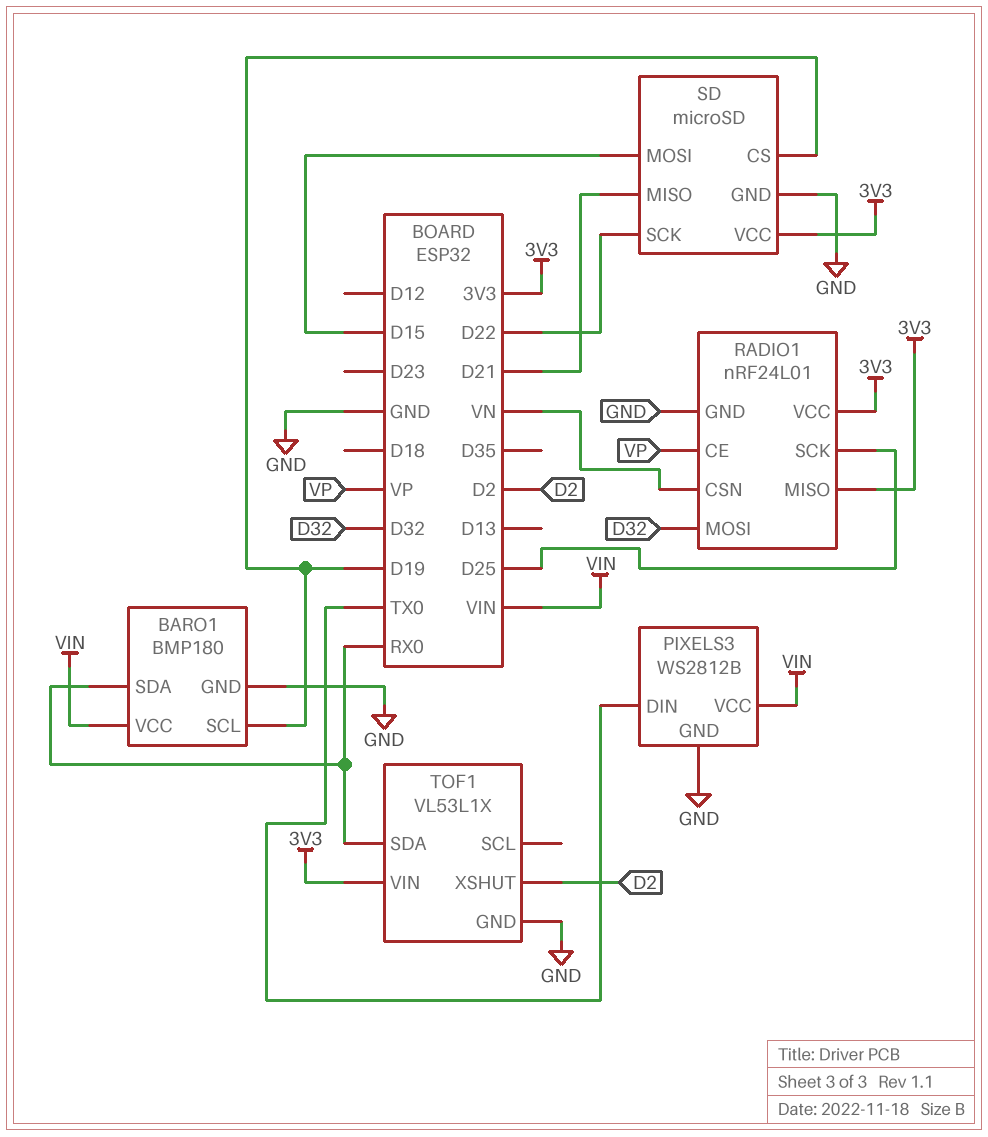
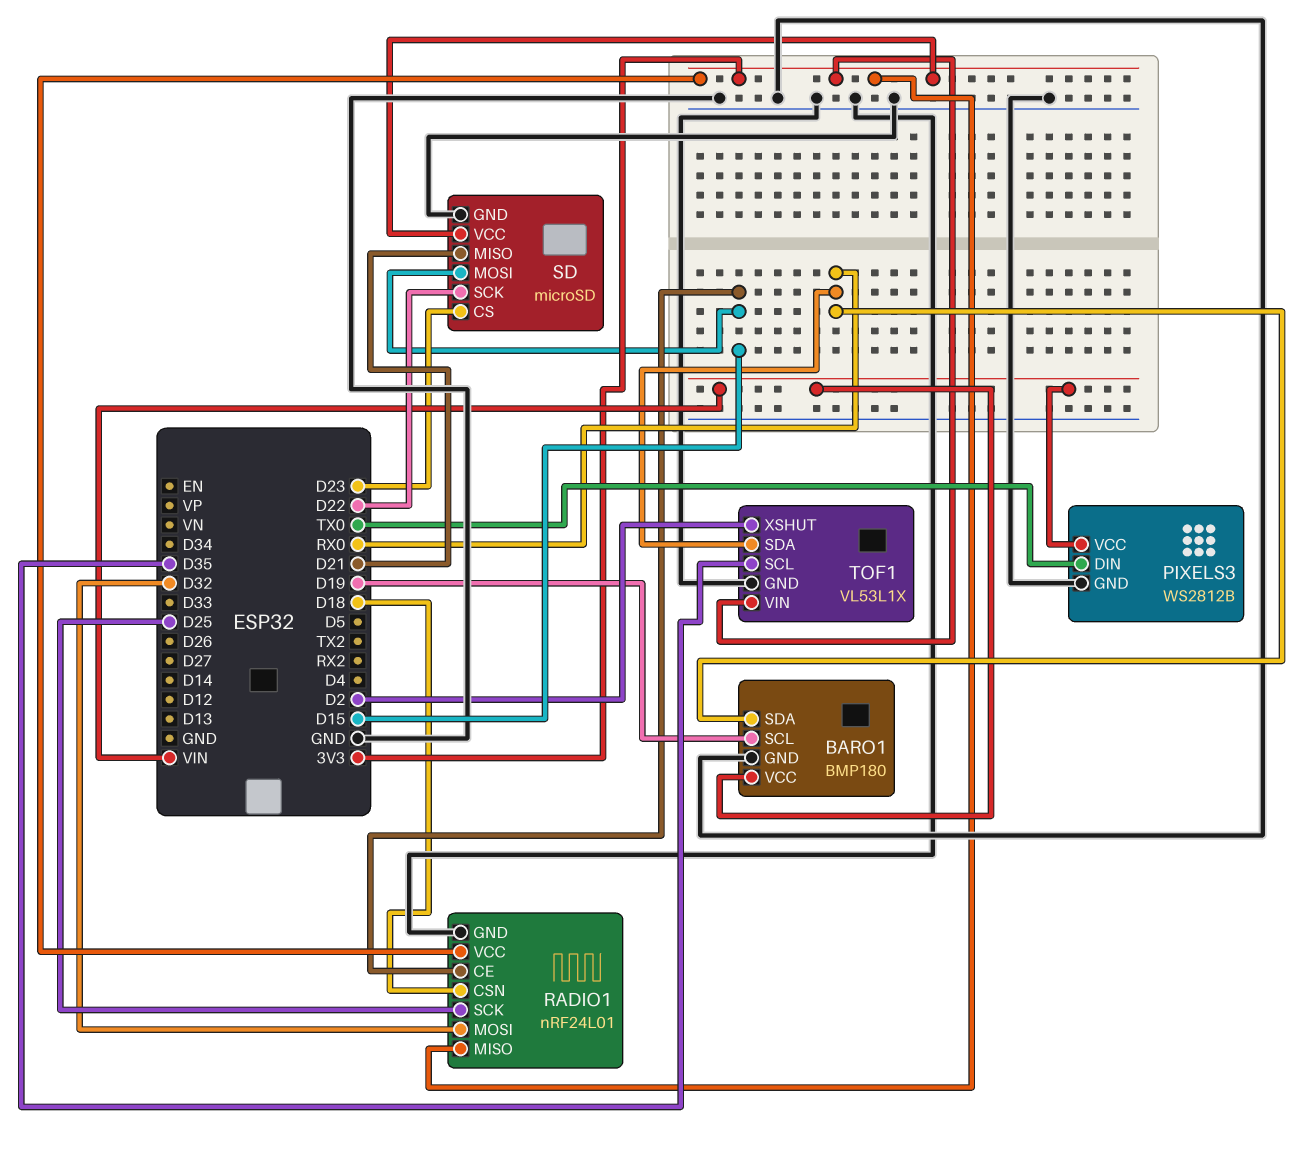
RADIO1 pin CE: VP -> D15
RADIO1 pin CSN: VN -> D18
SD pin CS: D19 -> D23
TOF1 pin SCL: none -> D35

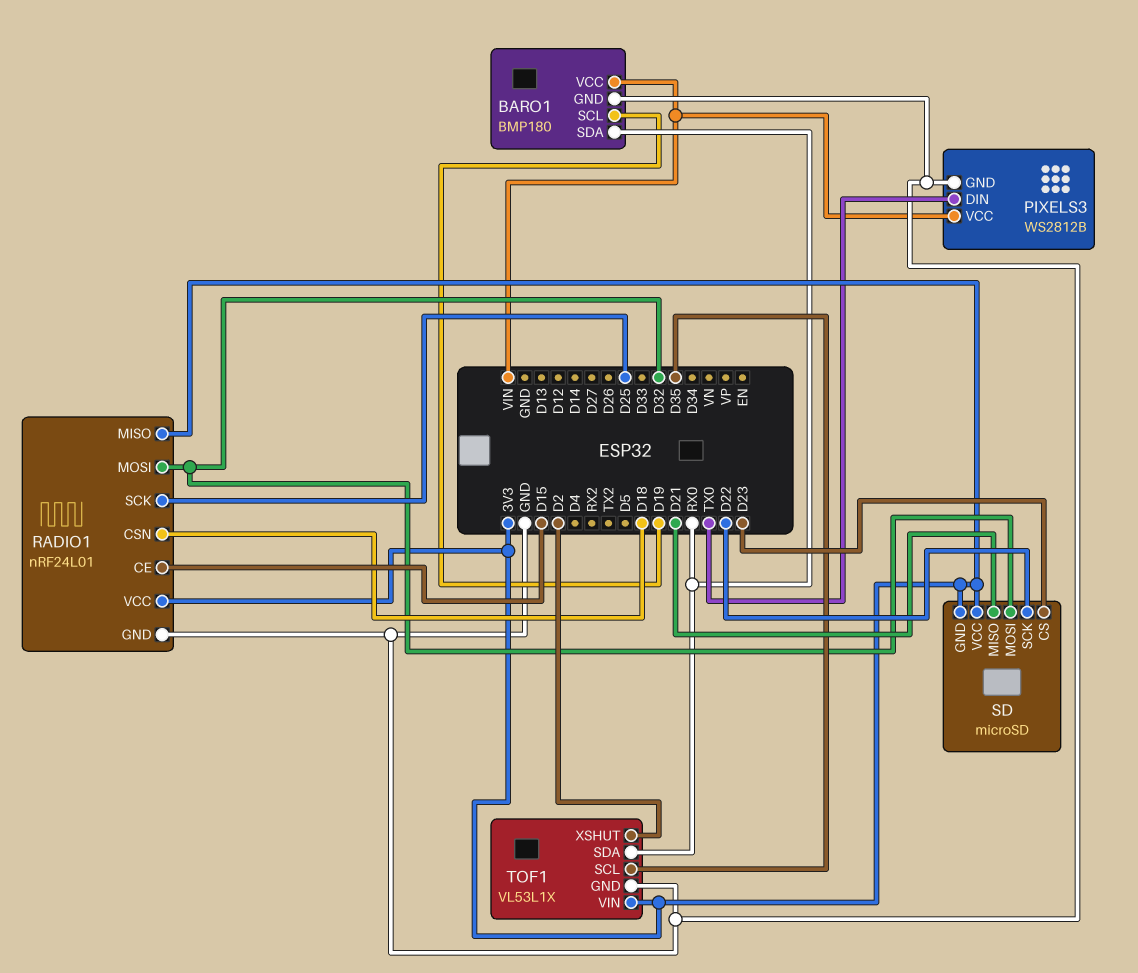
SD pin GND: GND -> 3V3
SD pin MOSI: D15 -> D32

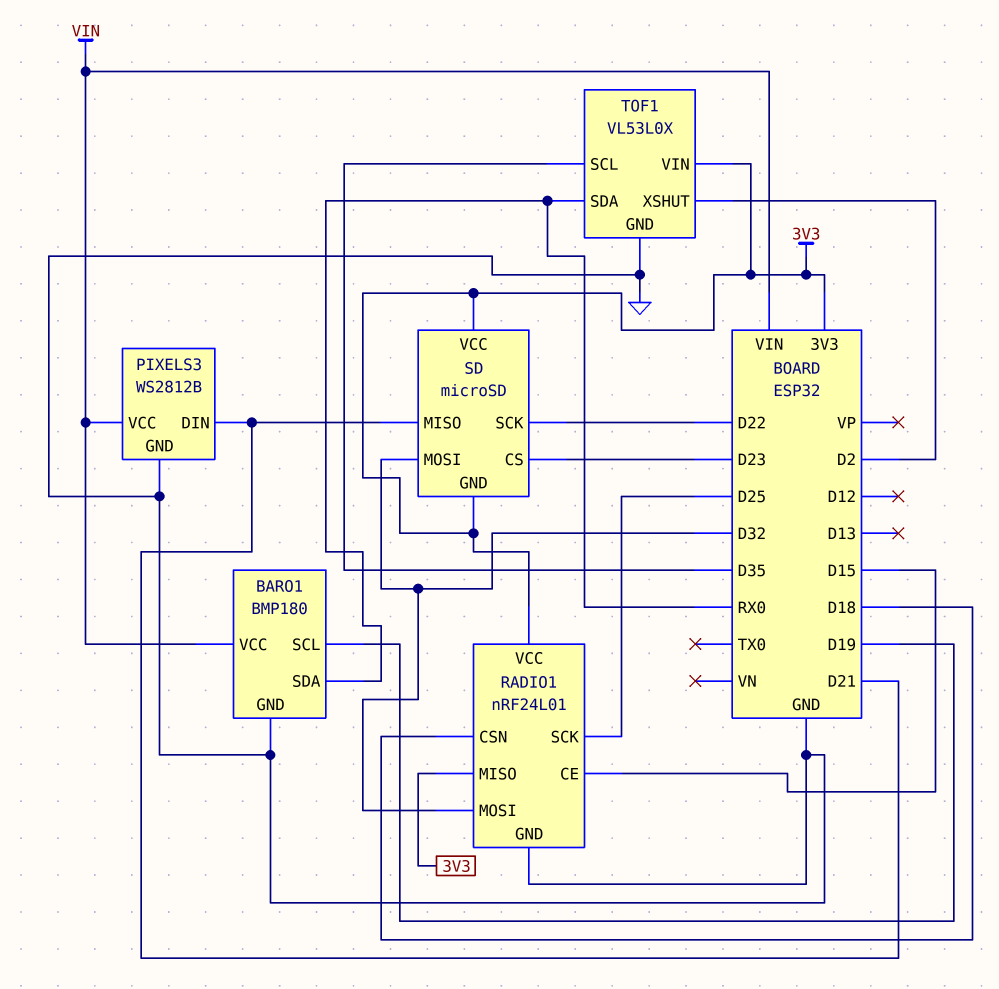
PIXELS3 pin DIN: TX0 -> D21
TOF1: VL53L1X -> VL53L0X

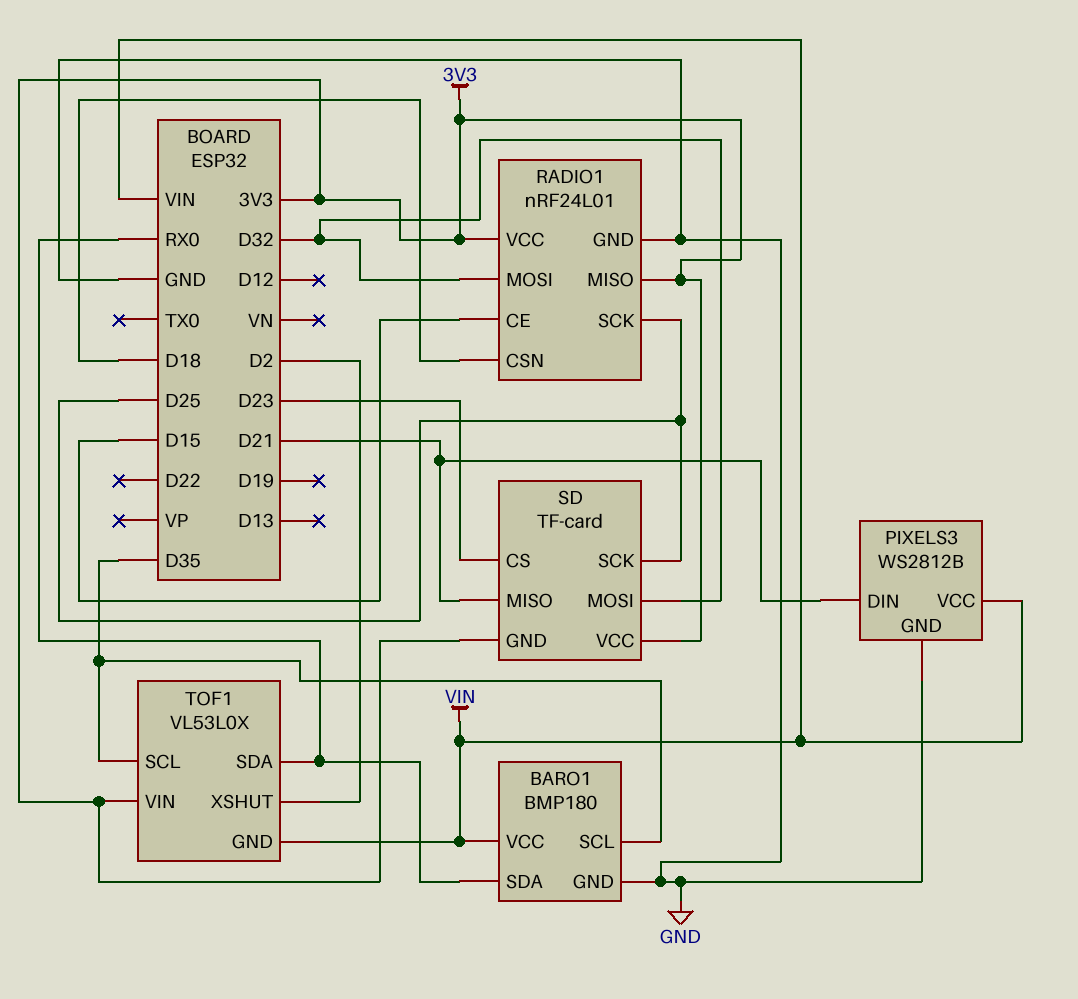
BARO1 pin SCL: D19 -> D35
SD: microSD -> TF-card
SD pin SCK: D22 -> D25
TOF1 pin GND: GND -> VIN

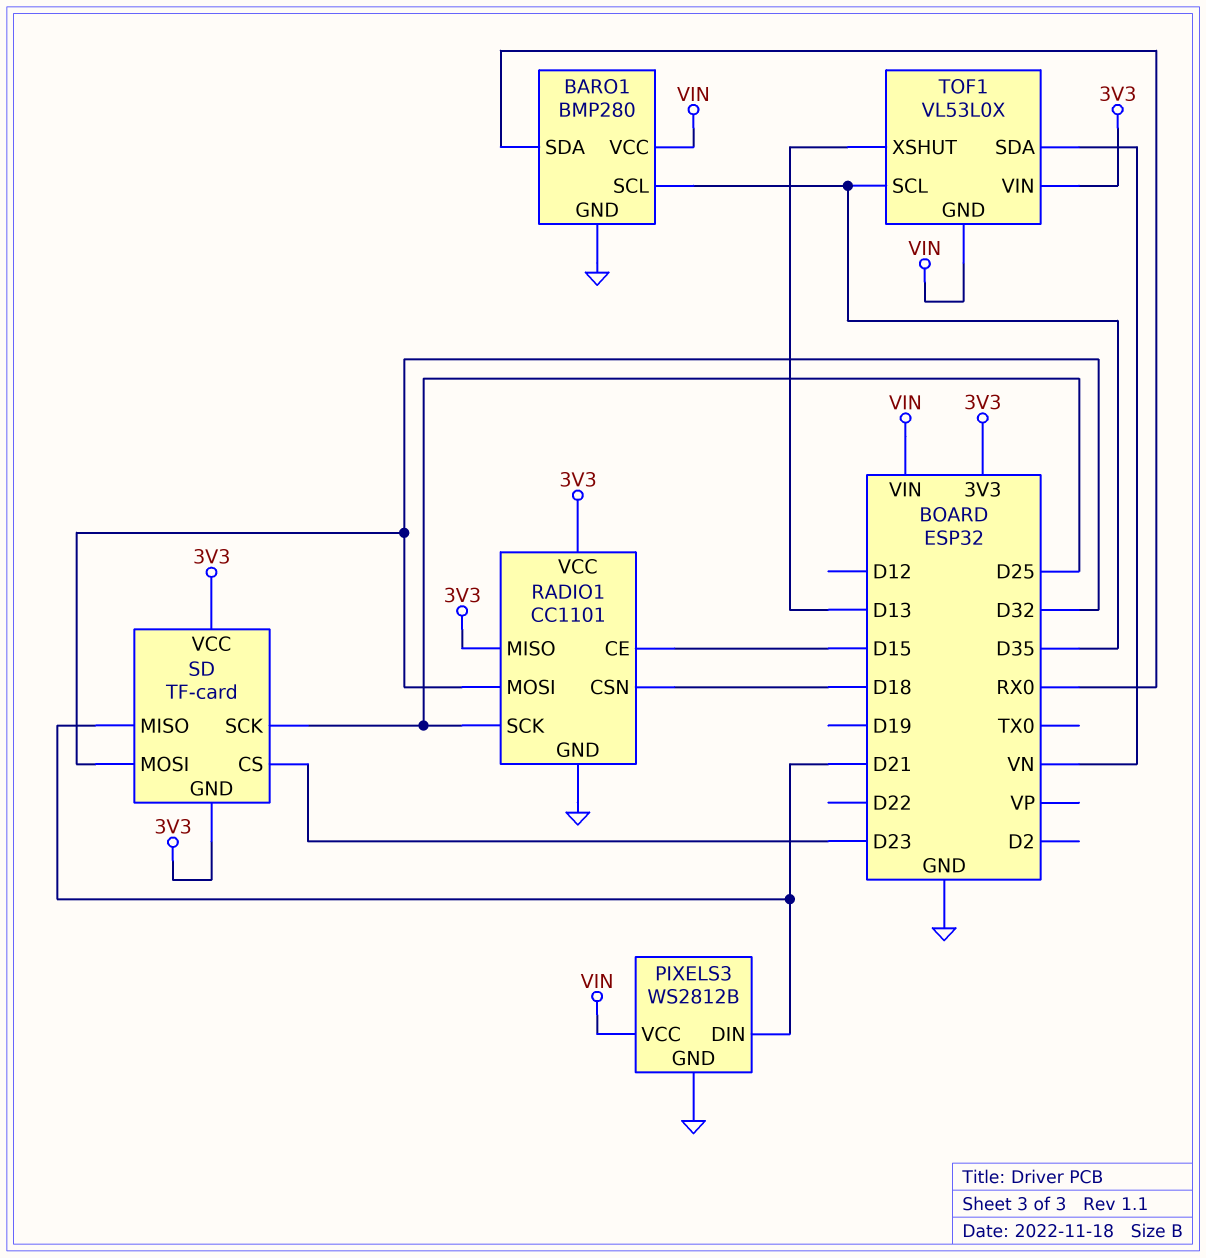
BARO1: BMP180 -> BMP280
RADIO1: nRF24L01 -> CC1101
TOF1 pin SDA: RX0 -> VN
TOF1 pin XSHUT: D2 -> D13

